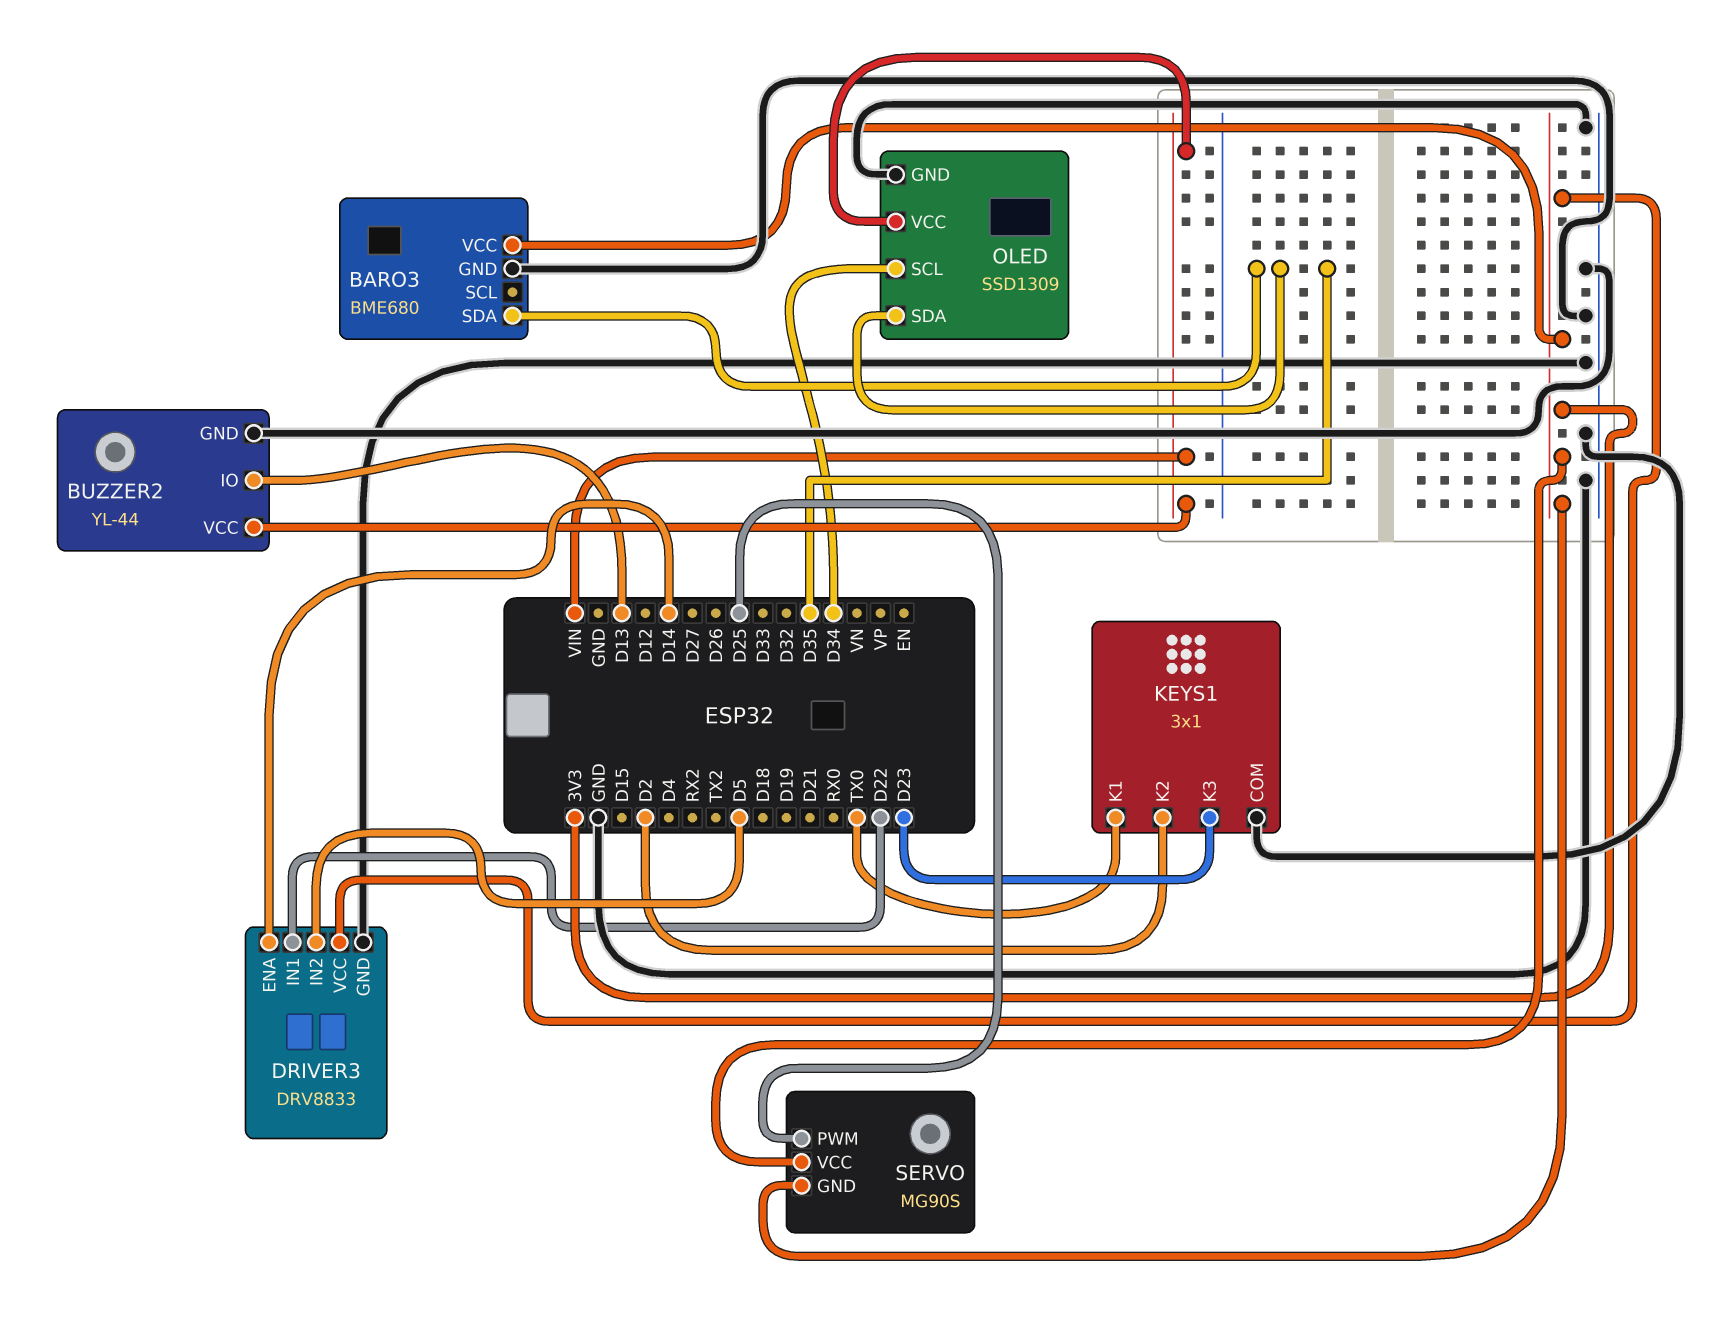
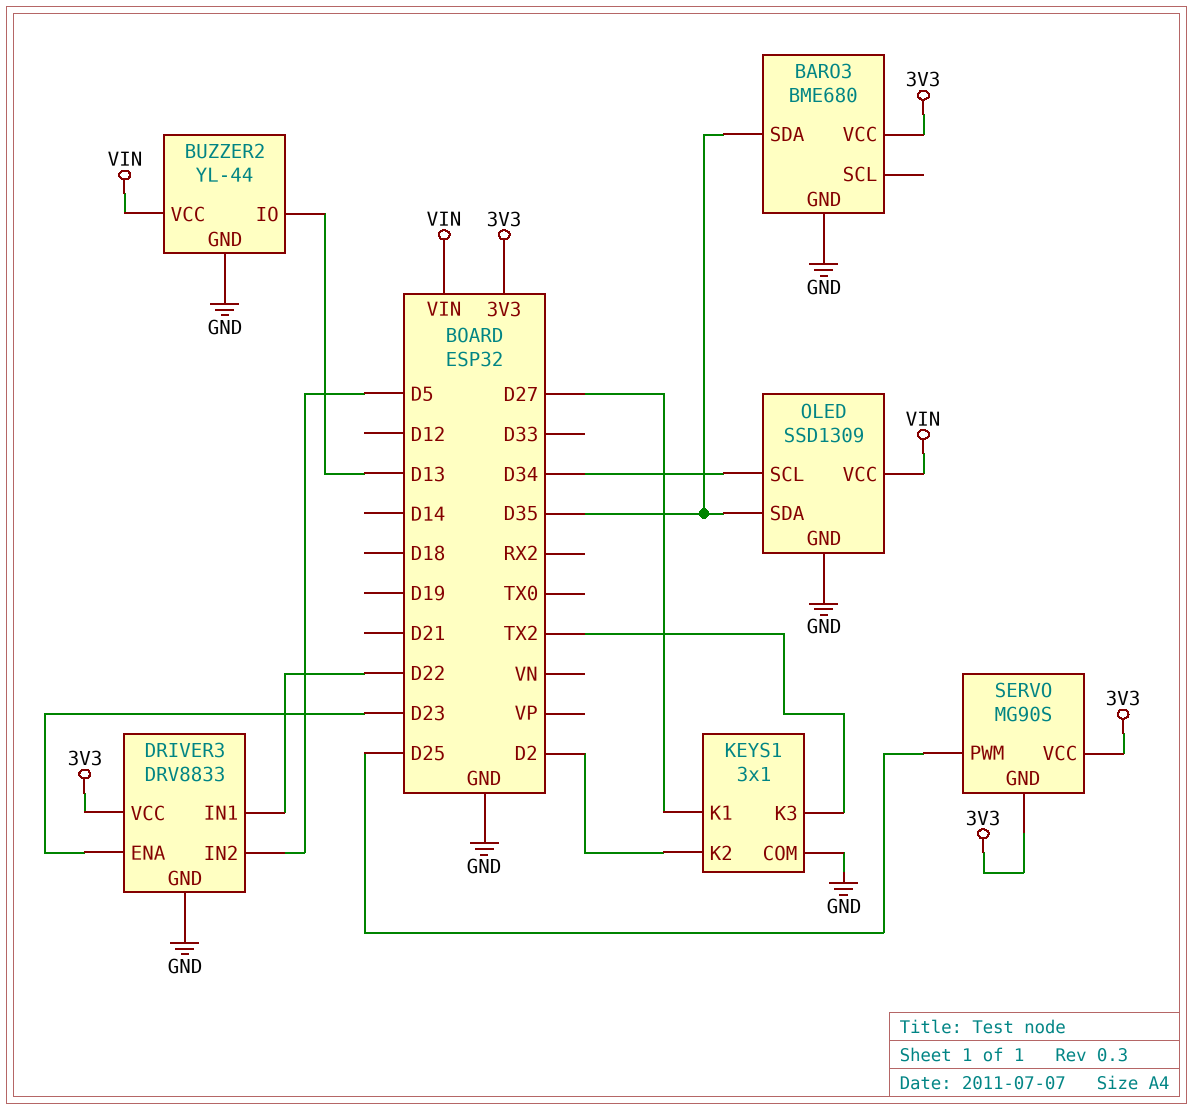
DRIVER3 pin ENA: D14 -> D23
KEYS1 pin K1: TX0 -> D27
KEYS1 pin K3: D23 -> TX2

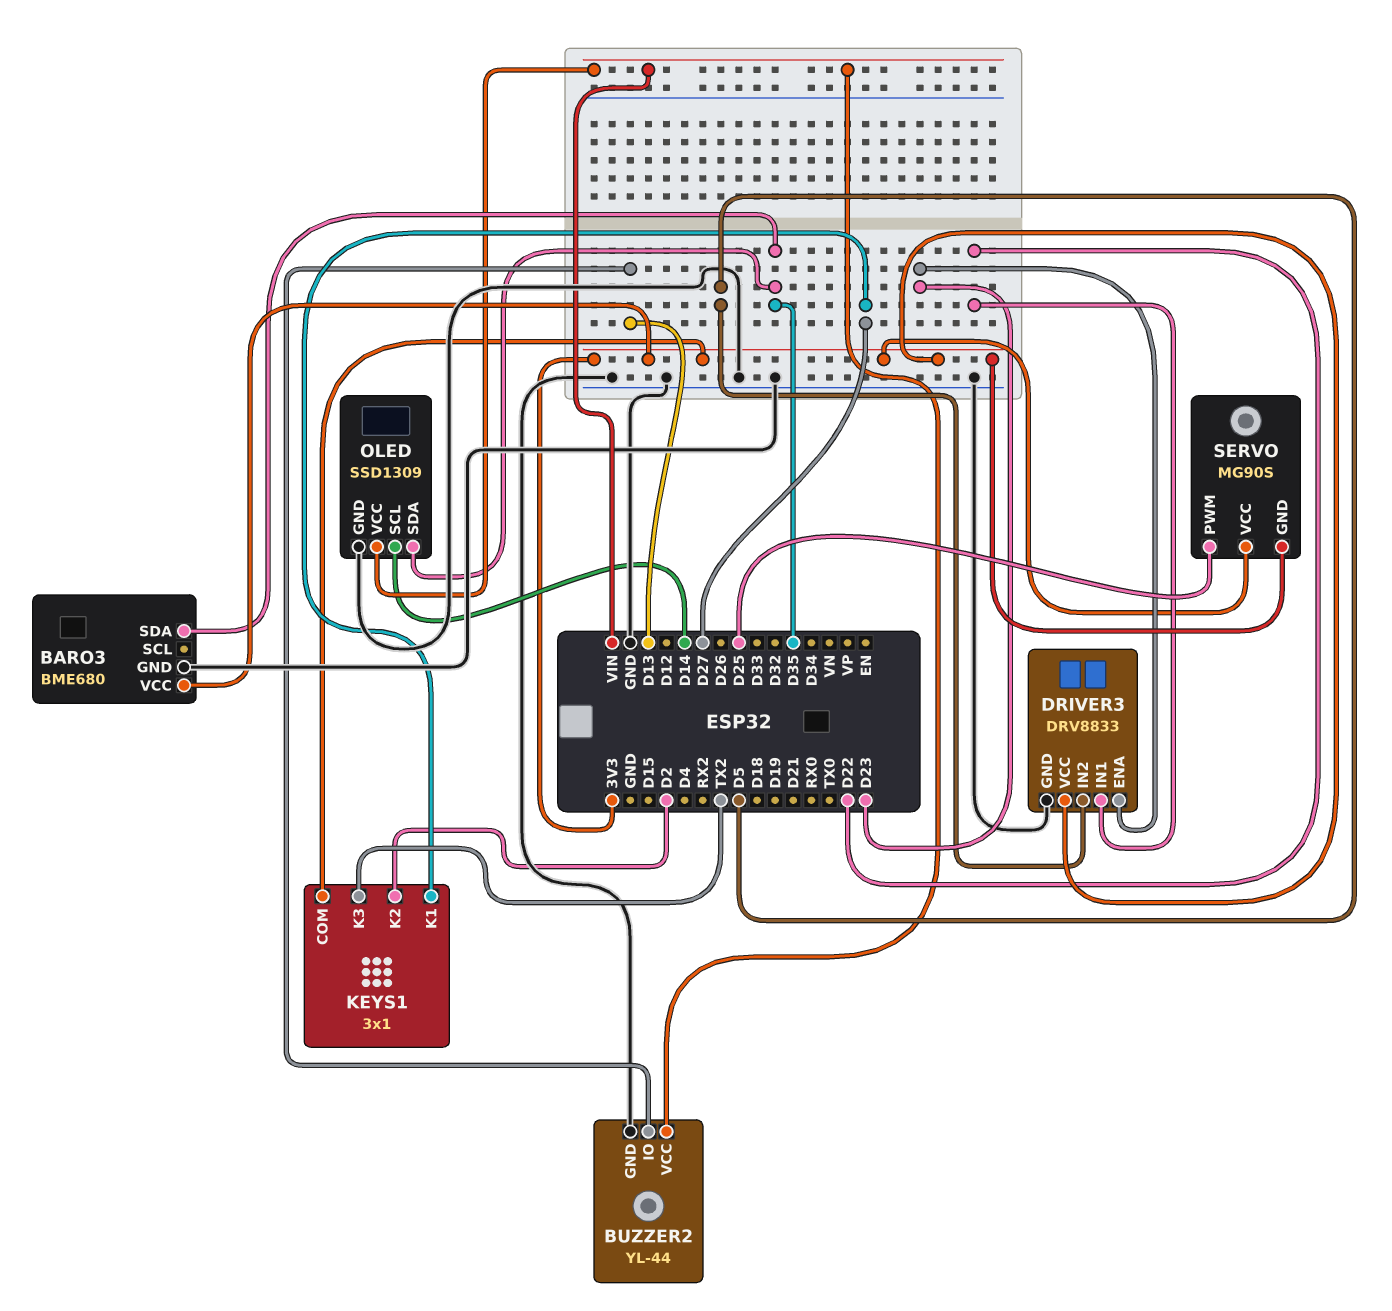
KEYS1 pin COM: GND -> 3V3
OLED pin SCL: D34 -> D14

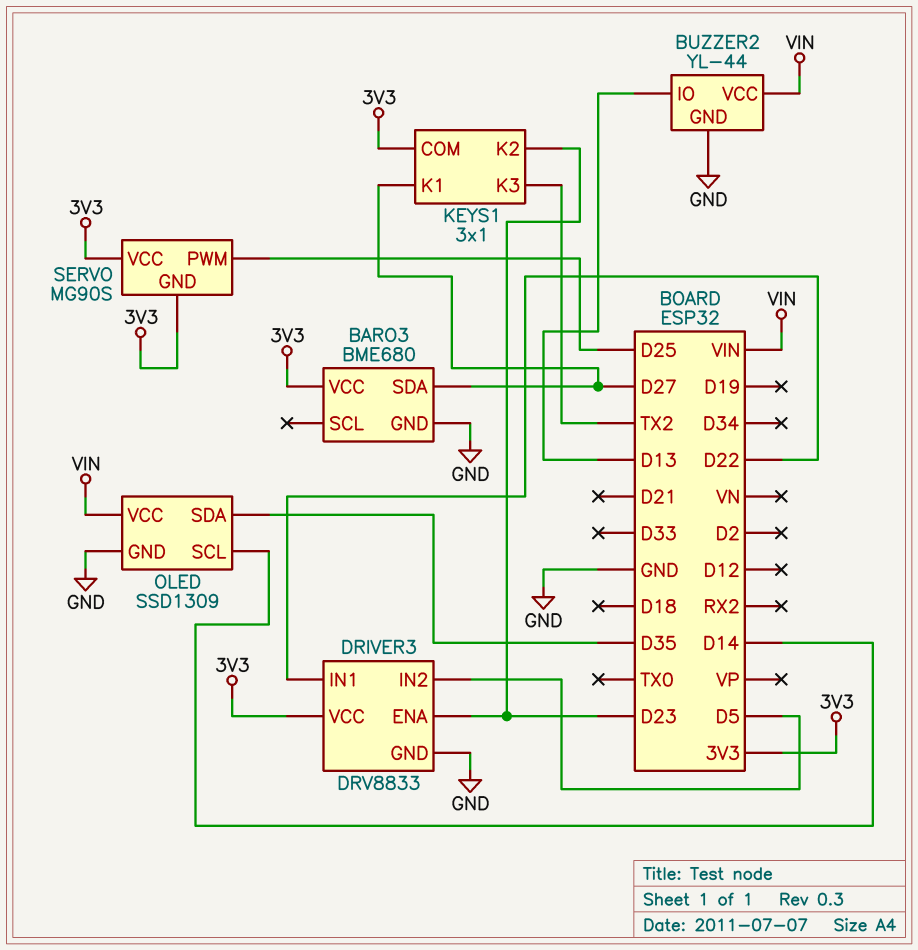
BARO3 pin SDA: D35 -> D27
KEYS1 pin K2: D2 -> D23

